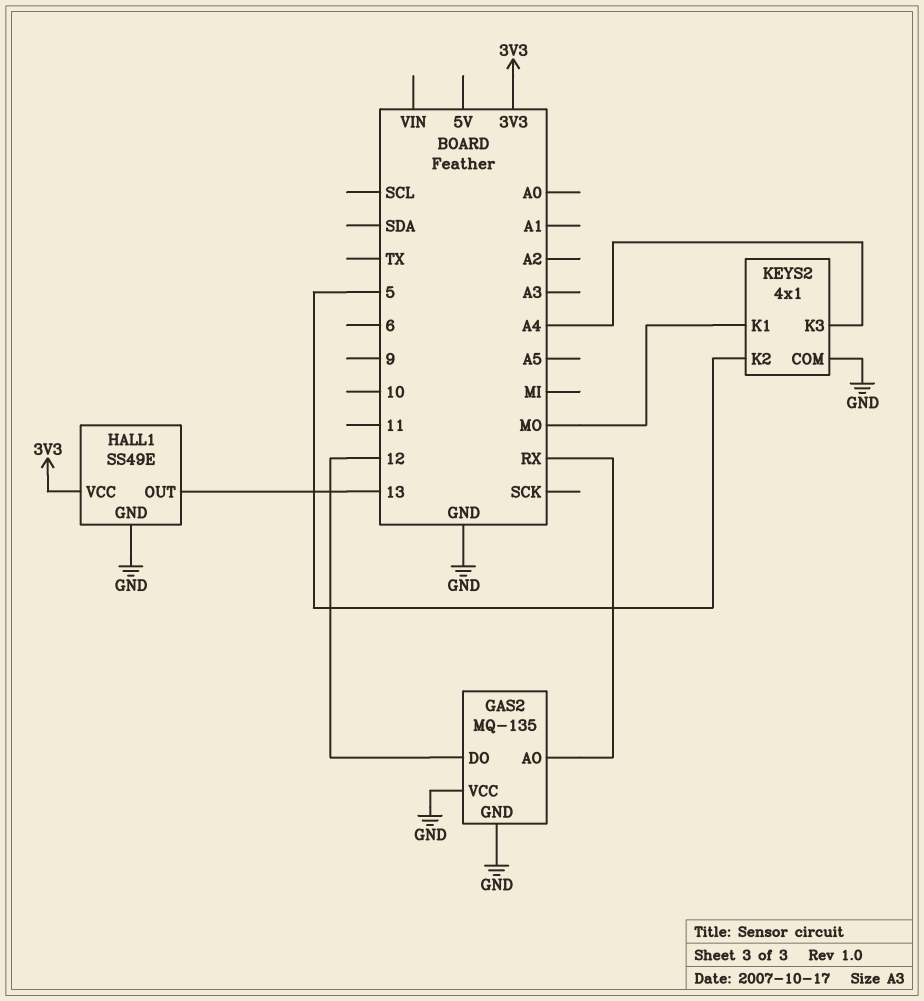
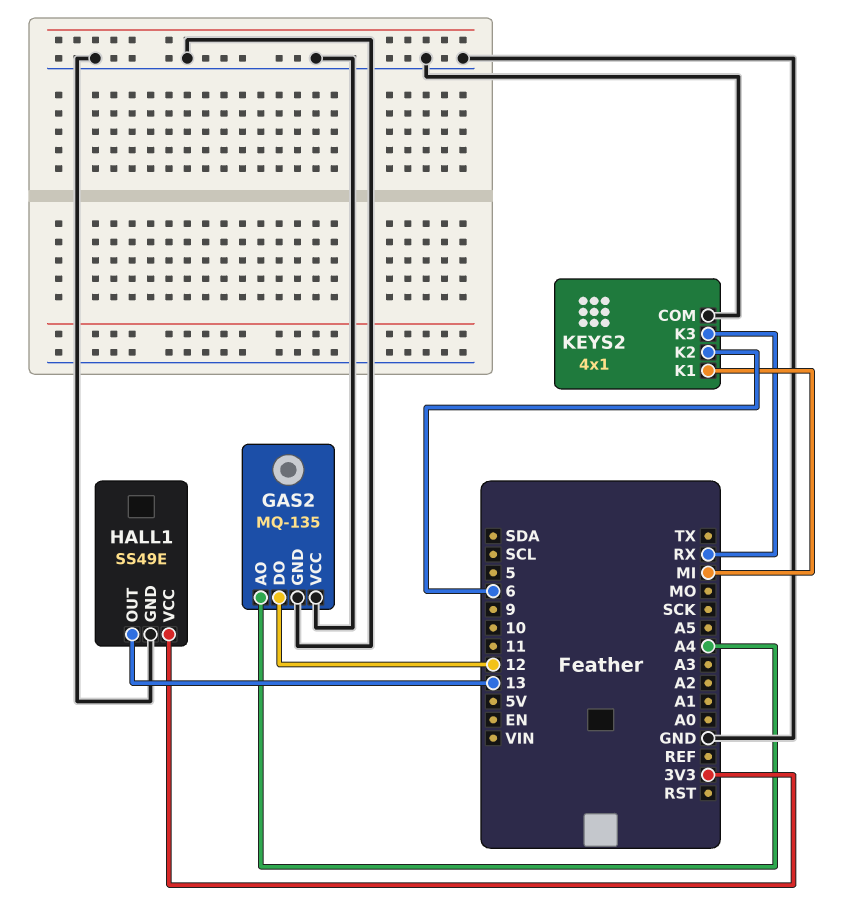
GAS2 pin AO: RX -> A4
KEYS2 pin K1: MO -> MI
KEYS2 pin K2: 5 -> 6
KEYS2 pin K3: A4 -> RX

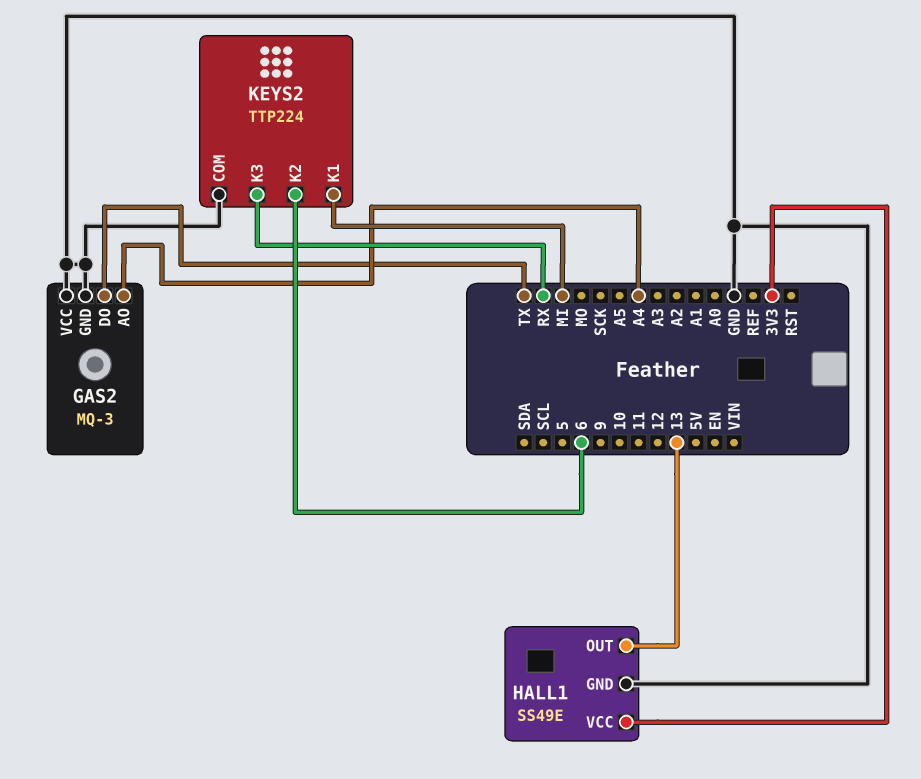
GAS2: MQ-135 -> MQ-3
GAS2 pin DO: 12 -> TX
KEYS2: 4x1 -> TTP224

